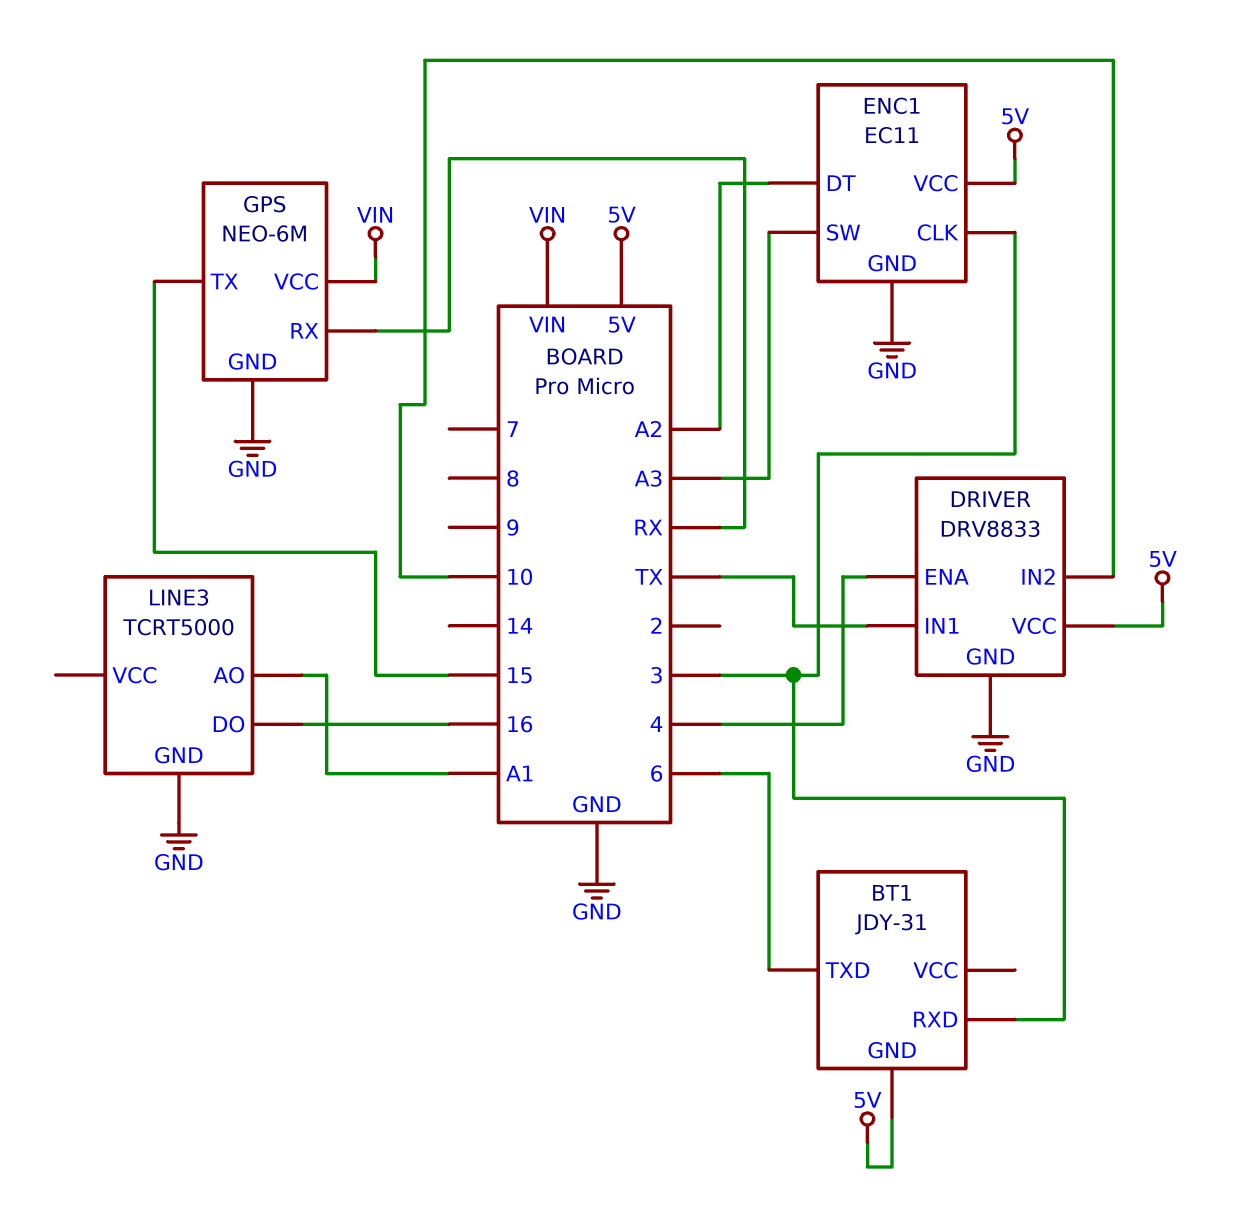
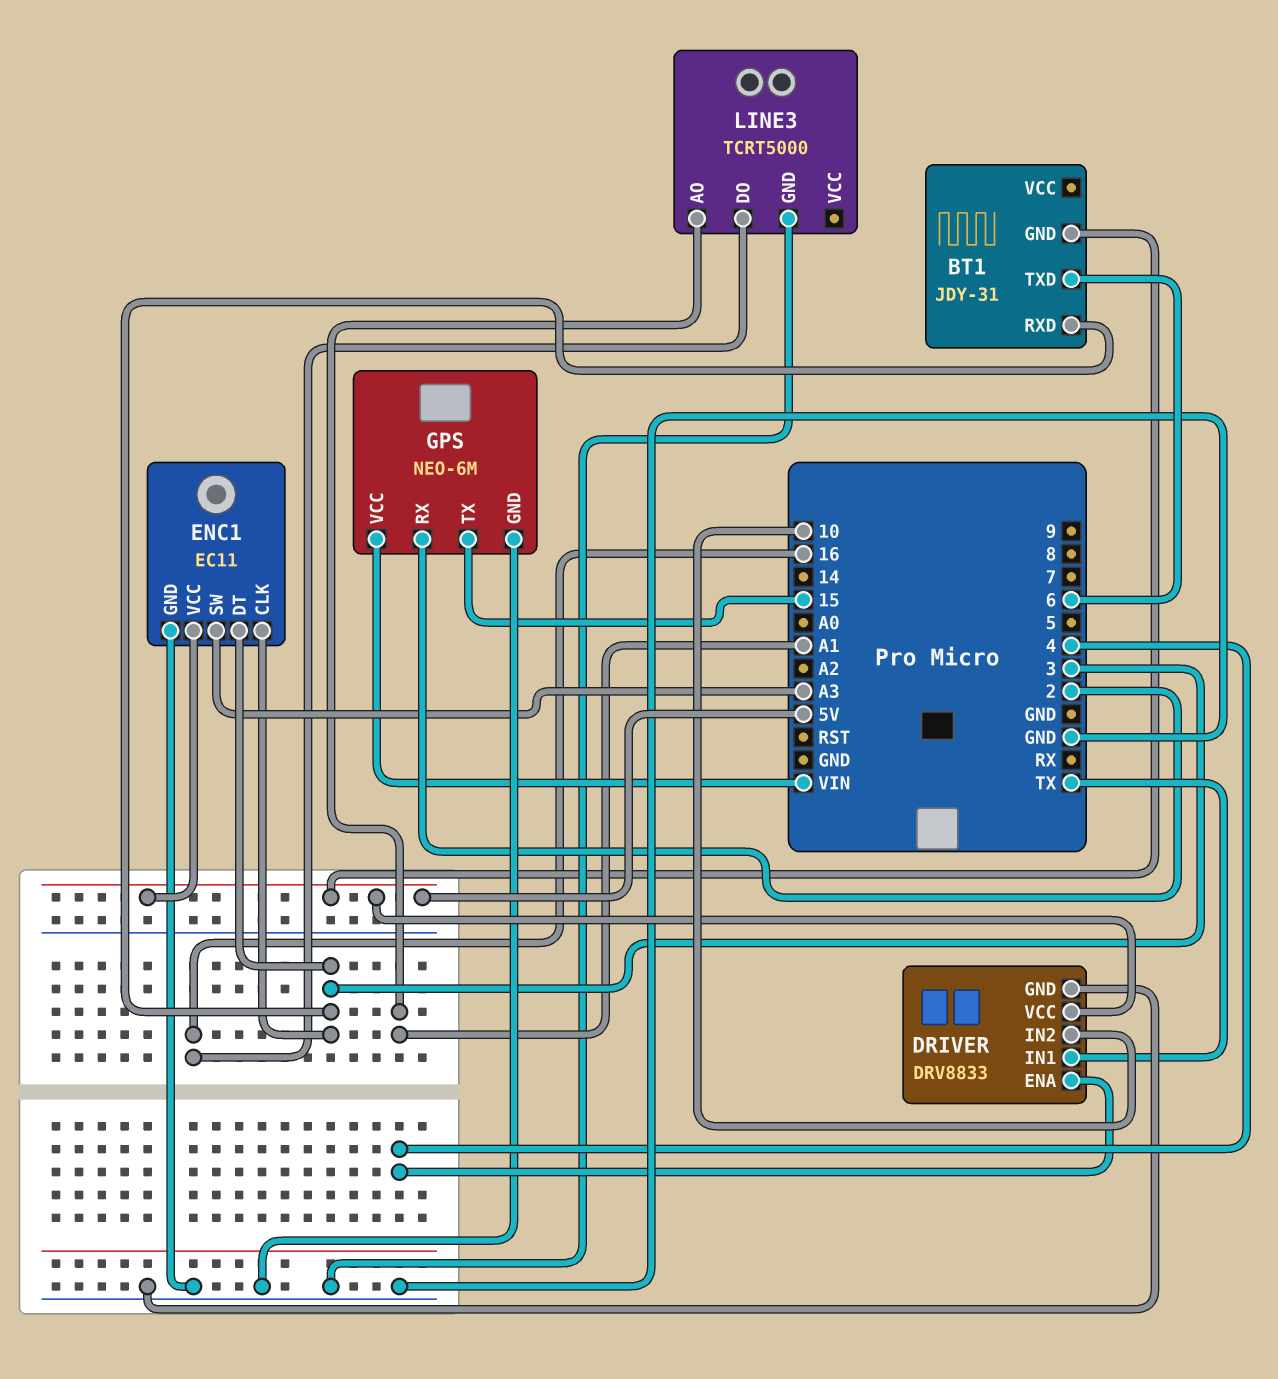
ENC1 pin DT: A2 -> 3
GPS pin RX: RX -> 2

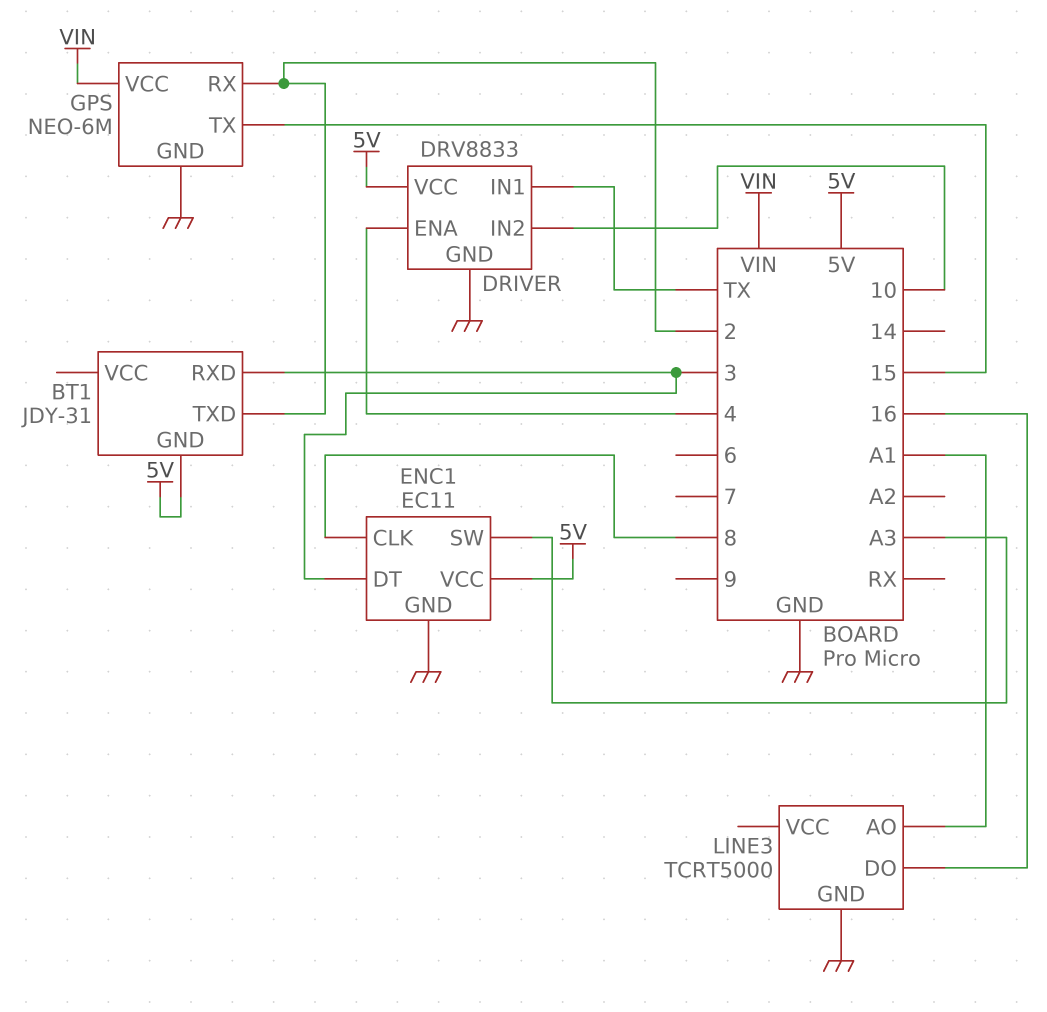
BT1 pin TXD: 6 -> 2
ENC1 pin CLK: 3 -> 8

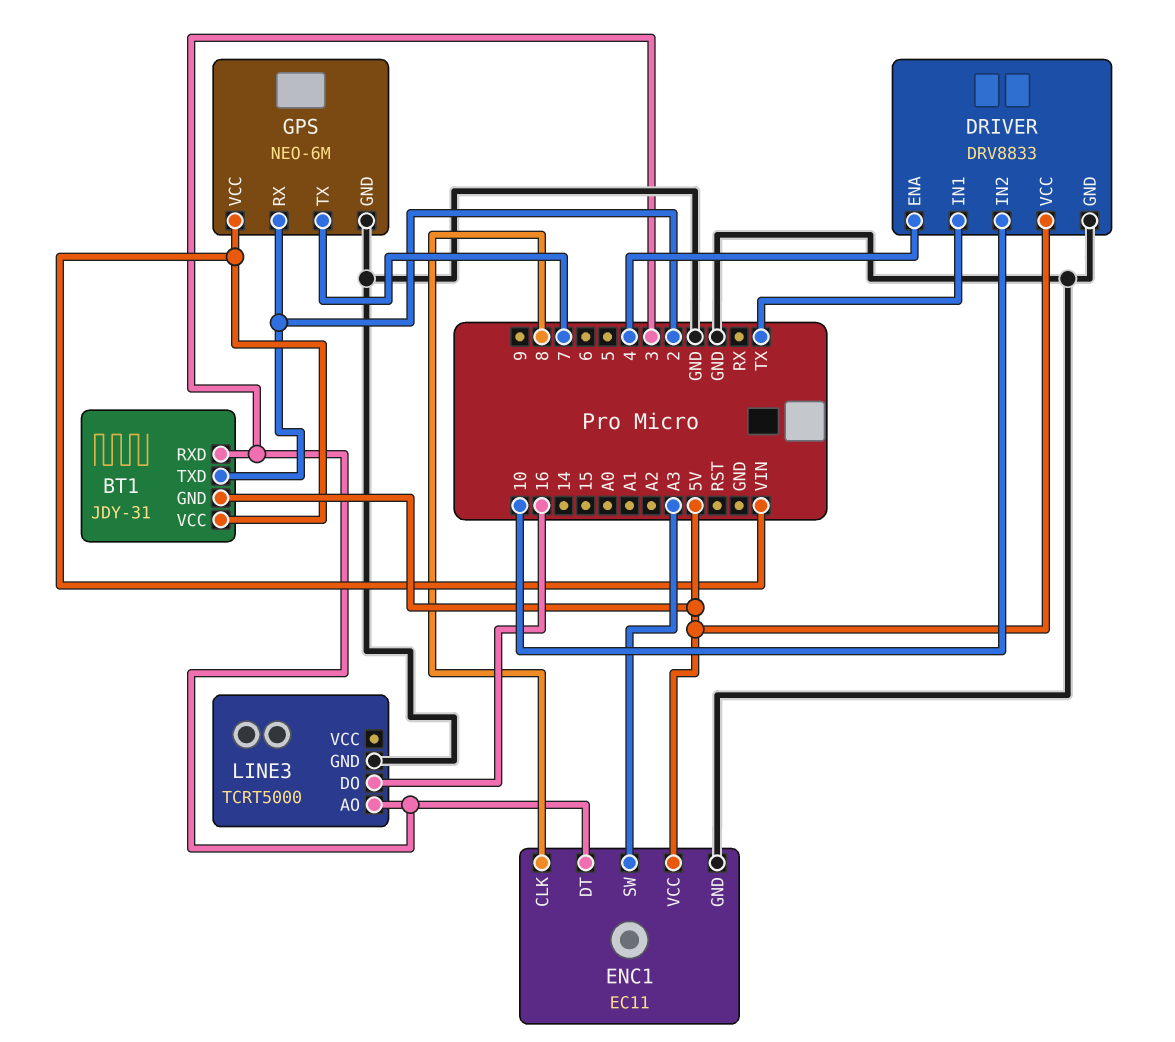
BT1 pin VCC: none -> VIN
GPS pin TX: 15 -> 7
LINE3 pin AO: A1 -> 3

